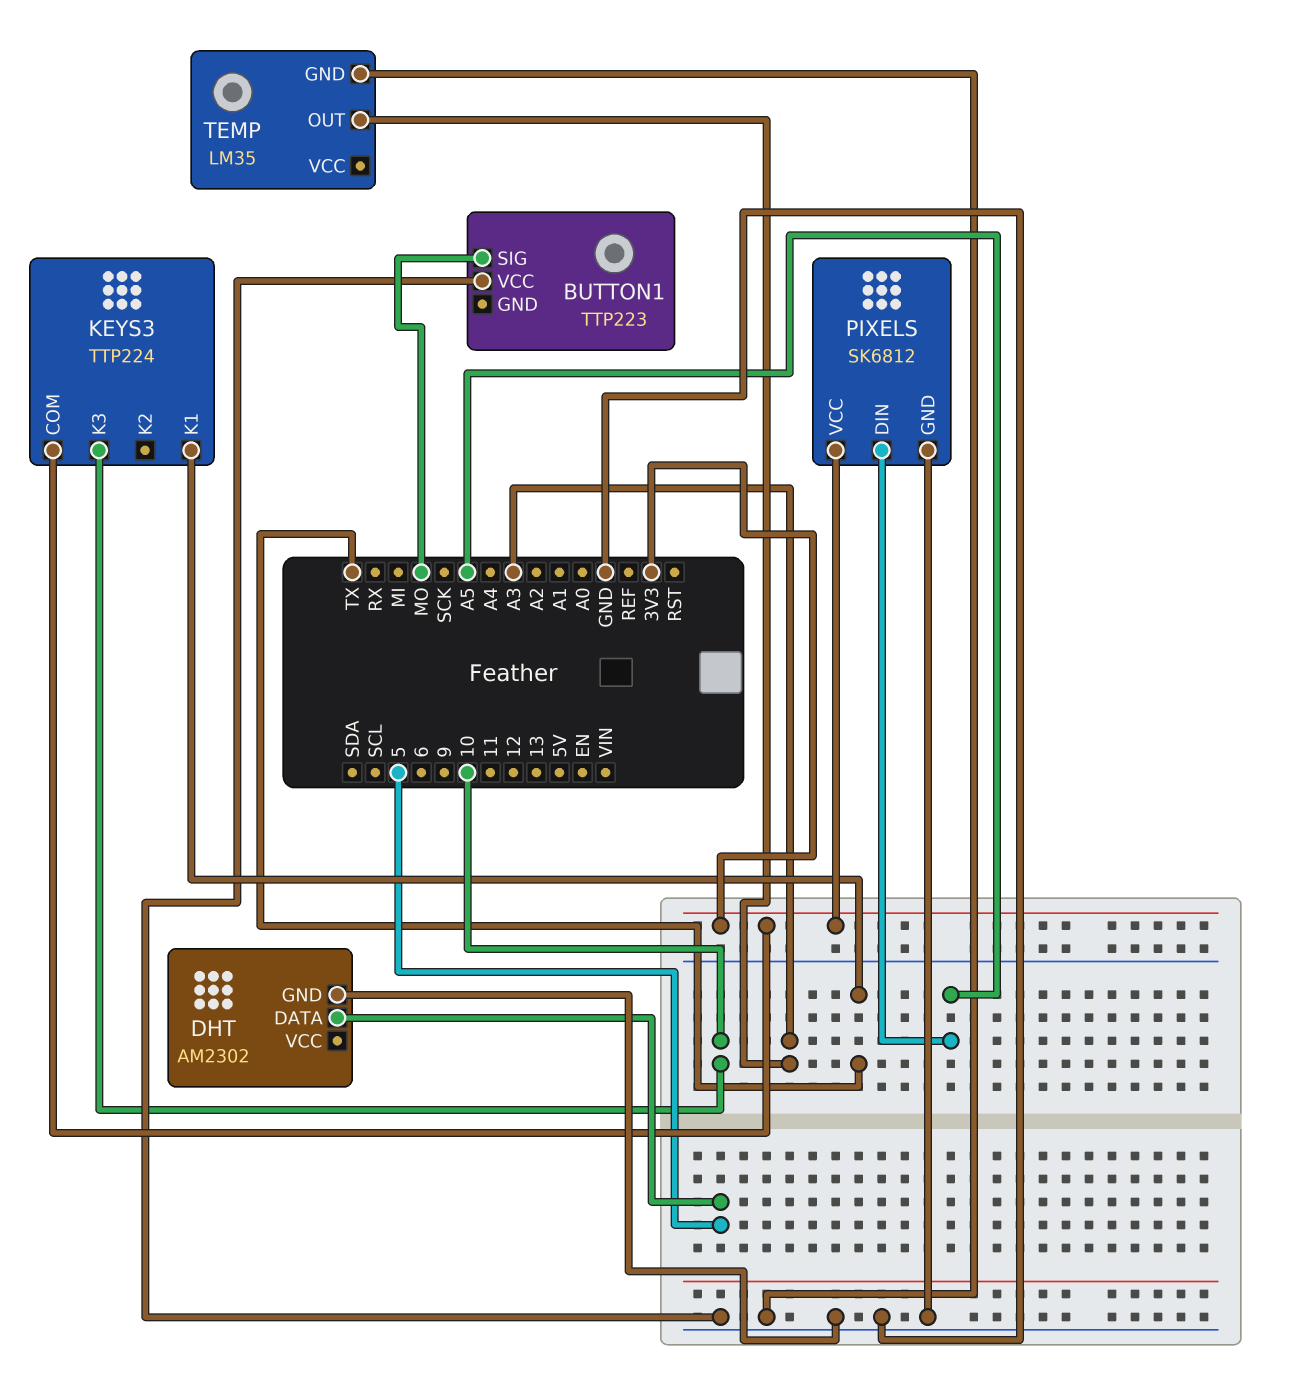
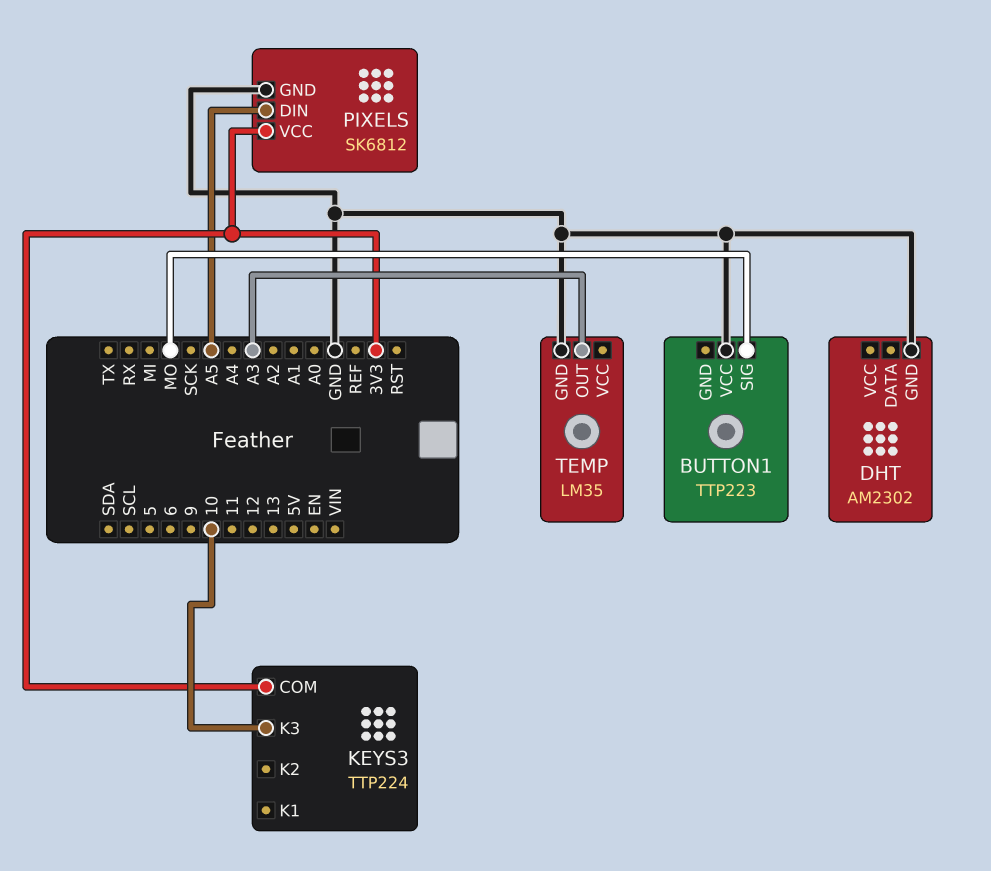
DHT pin DATA: 5 -> none
KEYS3 pin K1: TX -> none

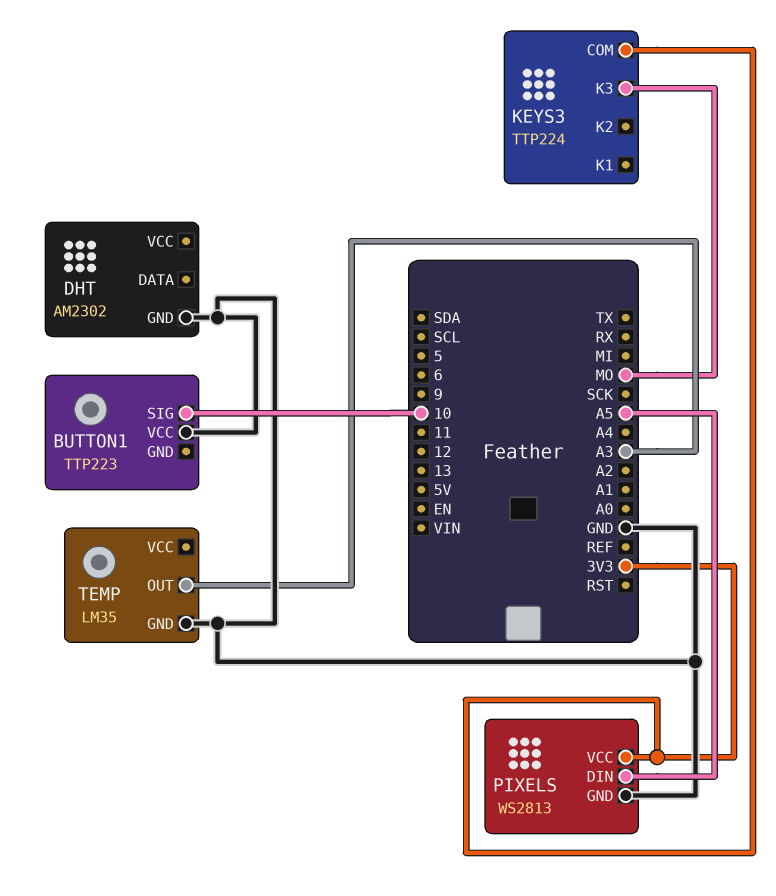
BUTTON1 pin SIG: MO -> 10
KEYS3 pin K3: 10 -> MO
PIXELS: SK6812 -> WS2813

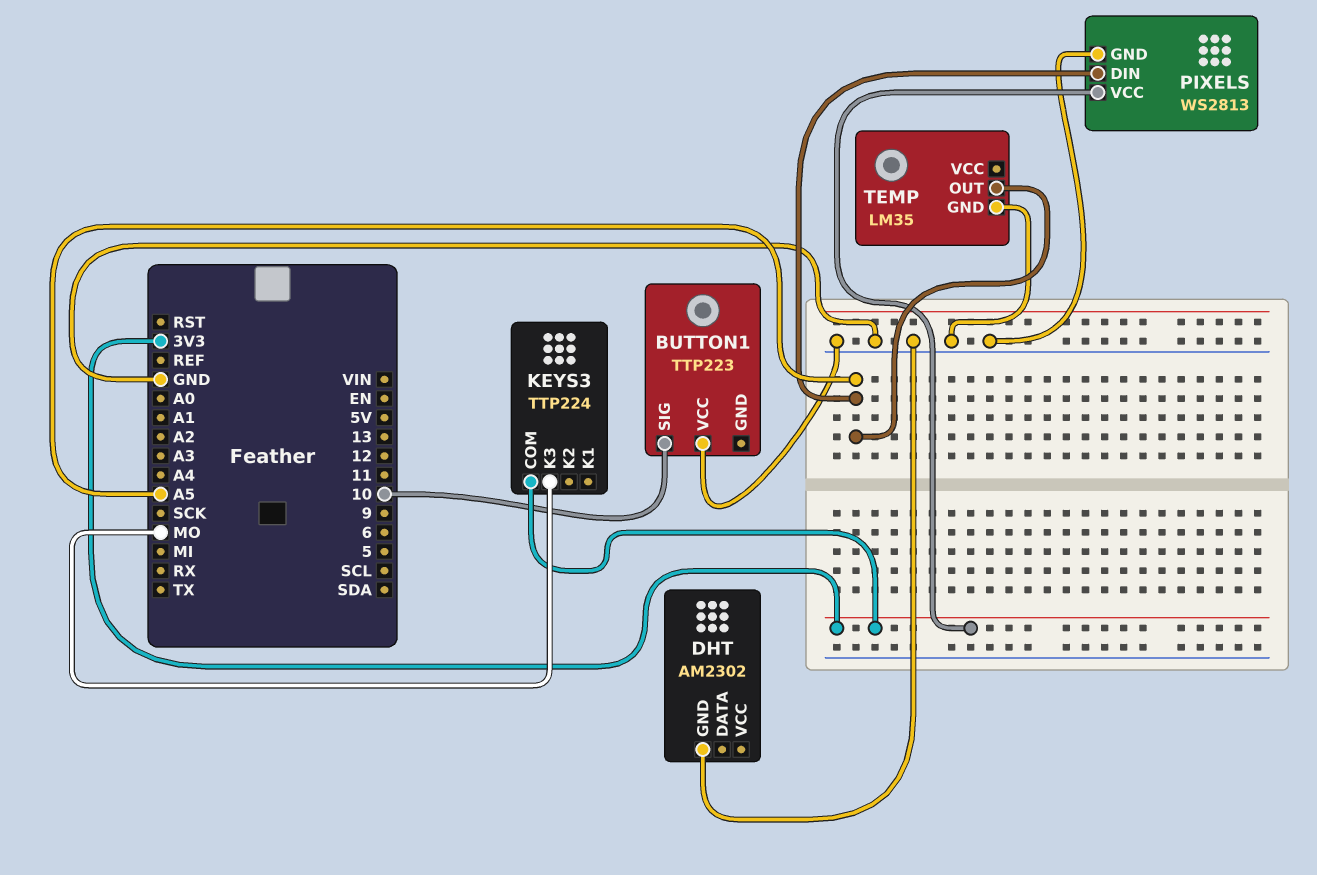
TEMP pin OUT: A3 -> A5

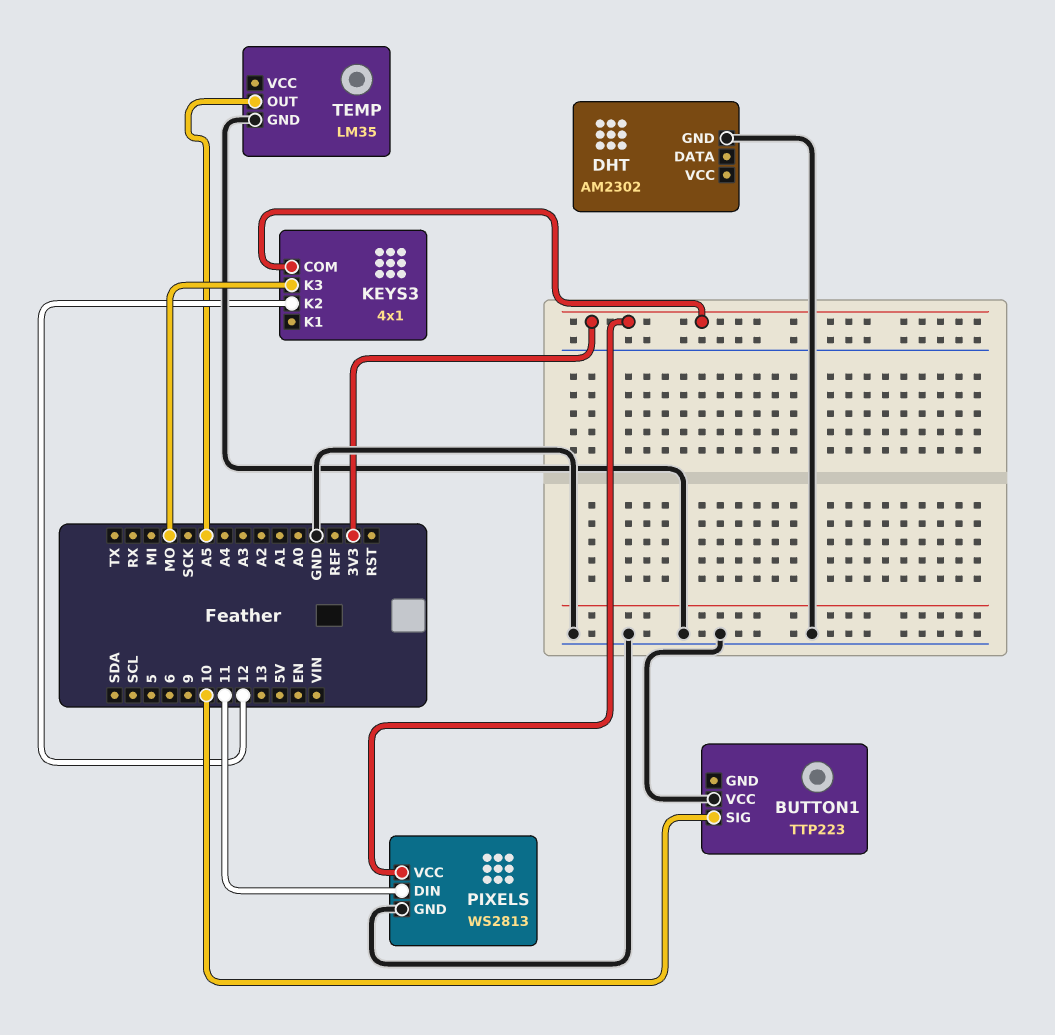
KEYS3: TTP224 -> 4x1
KEYS3 pin K2: none -> 12
PIXELS pin DIN: A5 -> 11

